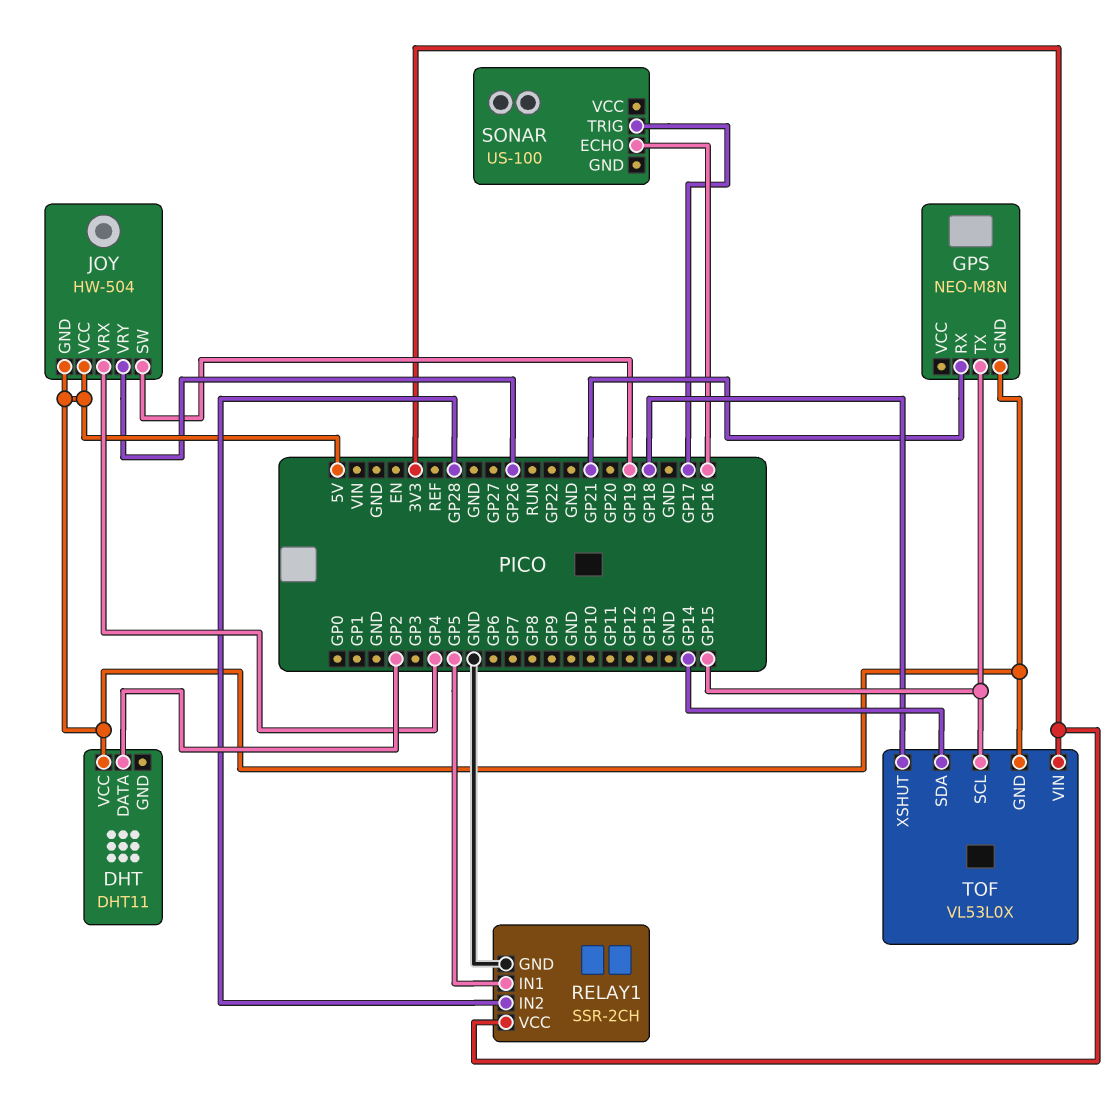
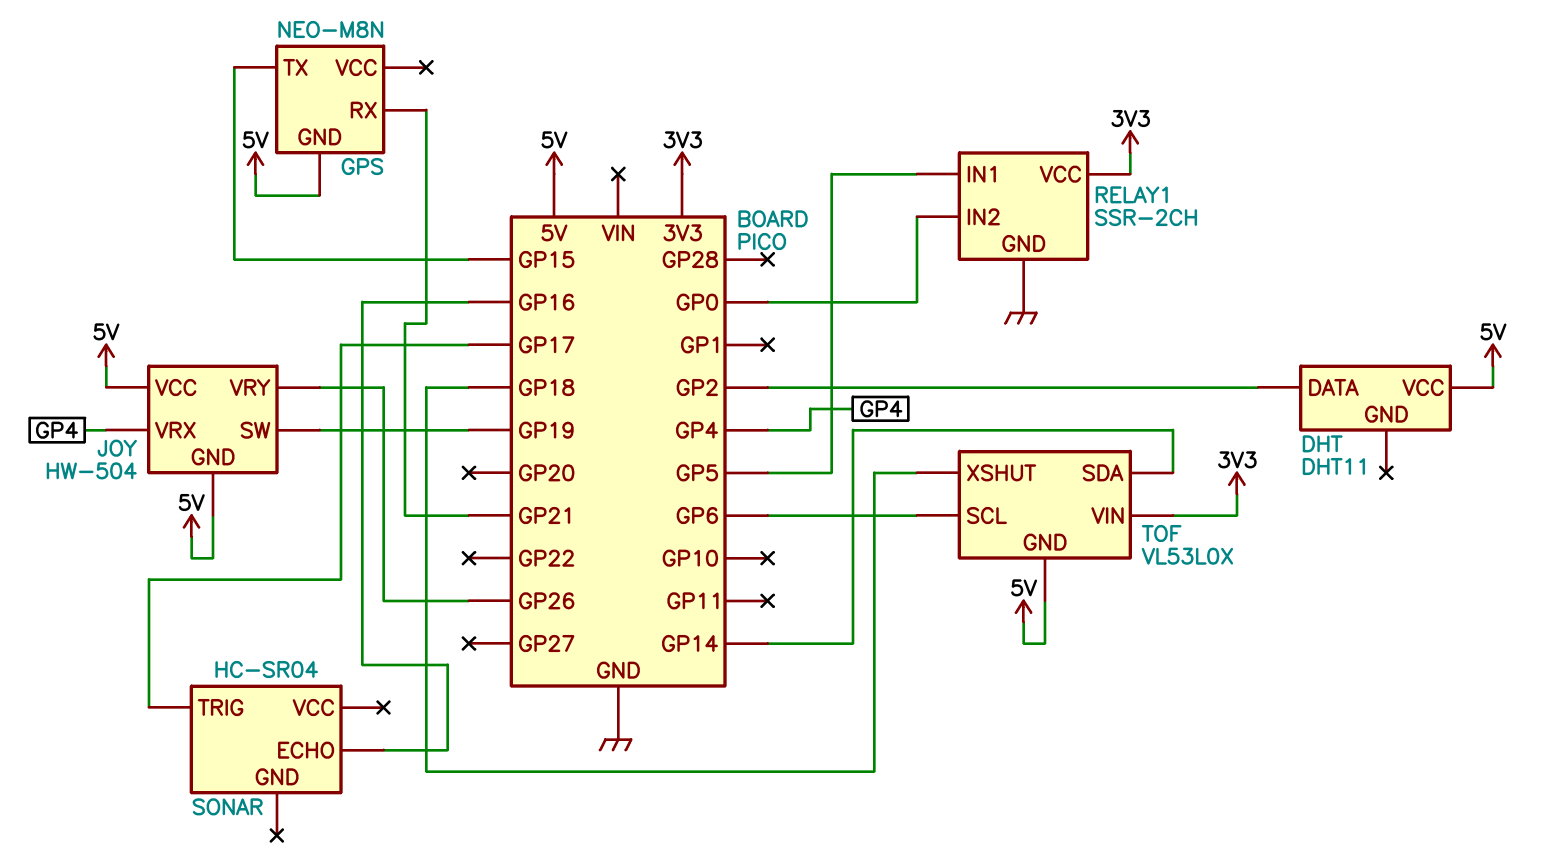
RELAY1 pin IN2: GP28 -> GP0
SONAR: US-100 -> HC-SR04
TOF pin SCL: GP15 -> GP6

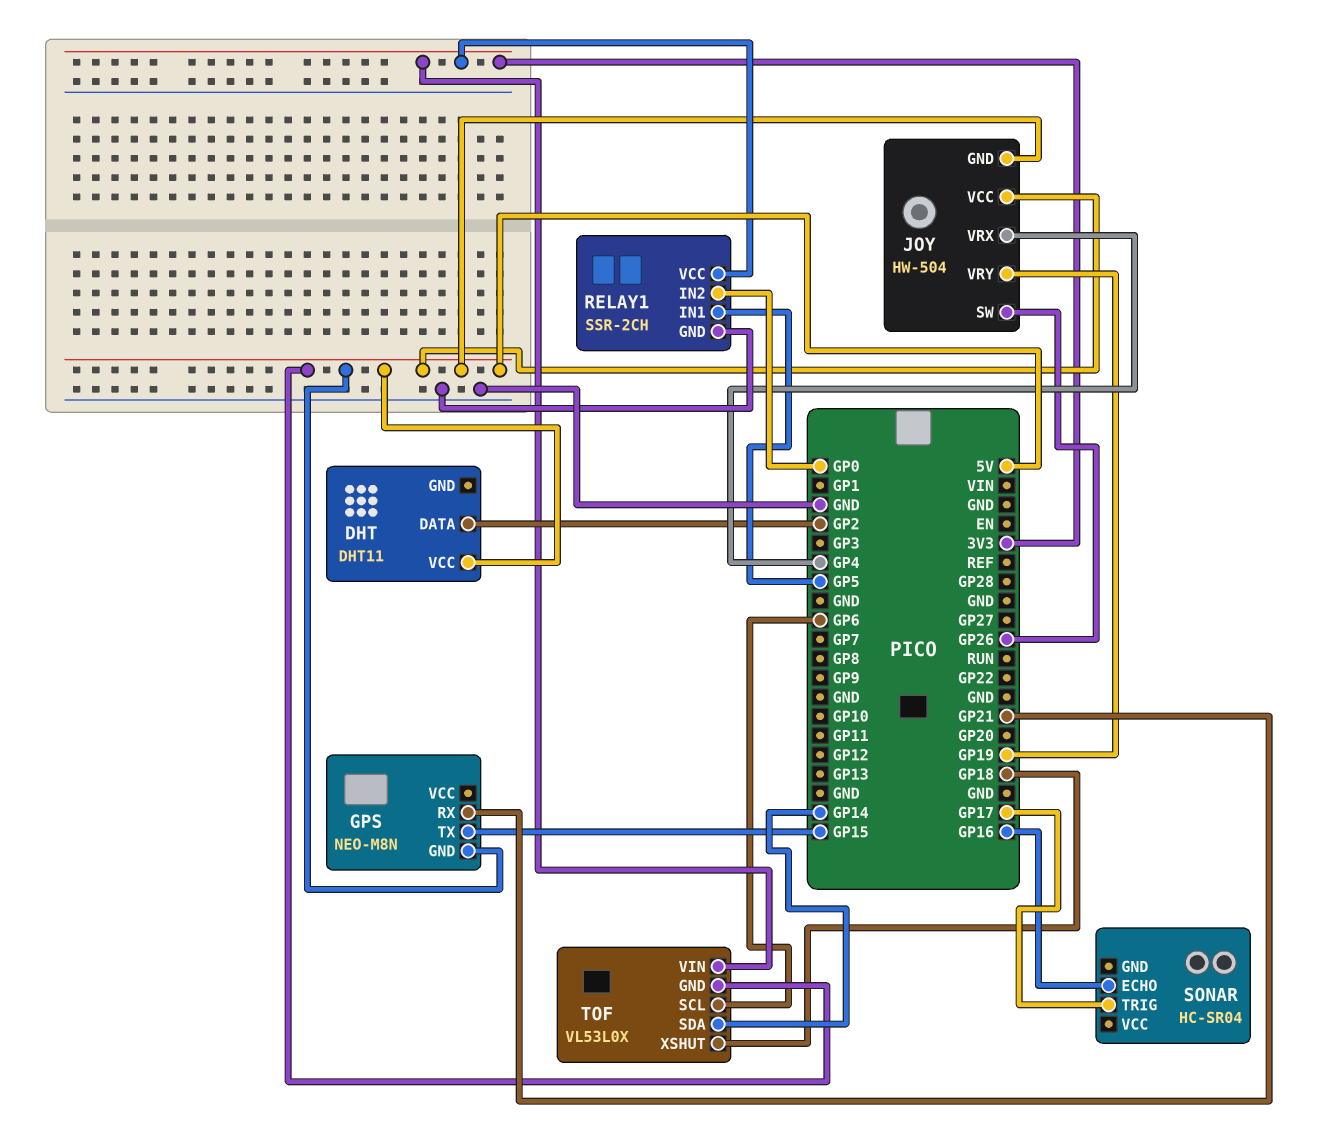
JOY pin SW: GP19 -> GP26
JOY pin VRY: GP26 -> GP19

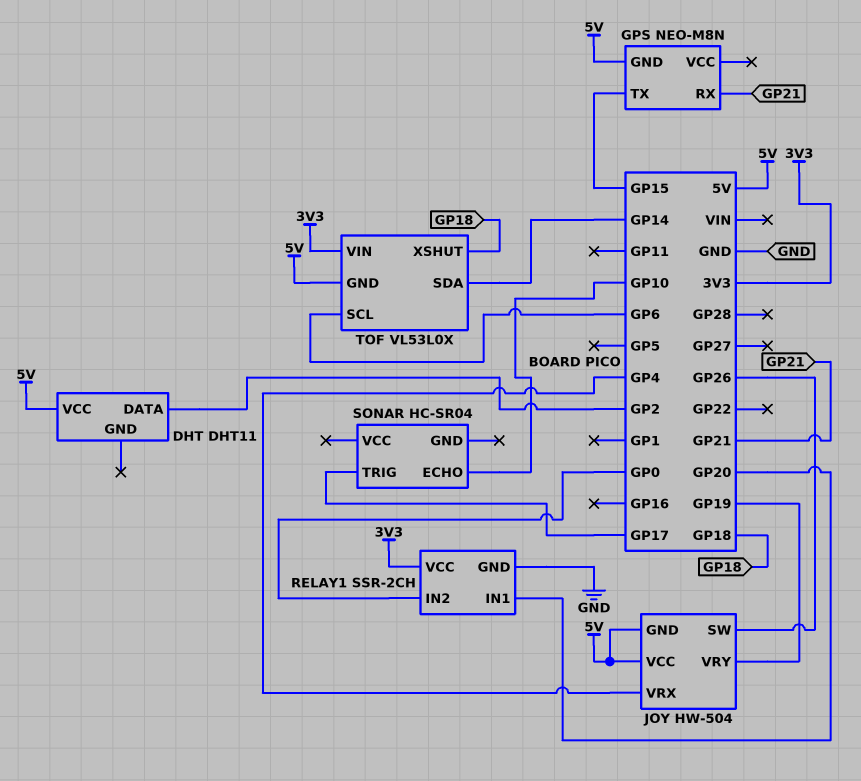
RELAY1 pin IN1: GP5 -> GP20
SONAR pin ECHO: GP16 -> GP10

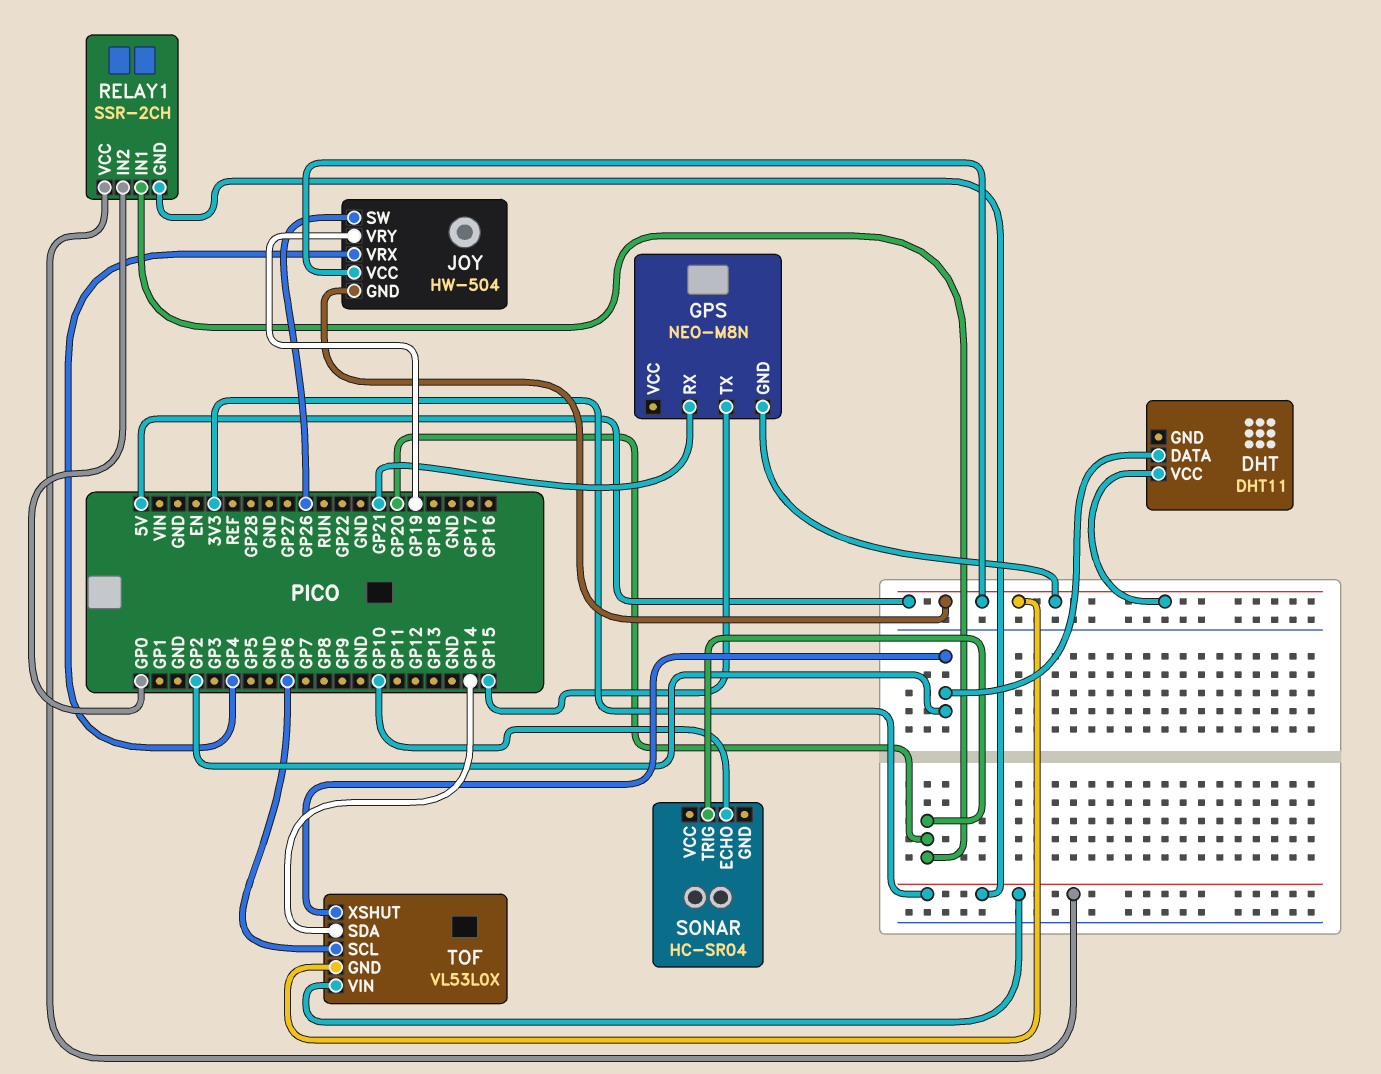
RELAY1 pin GND: GND -> 3V3
SONAR pin TRIG: GP17 -> GP20
TOF pin XSHUT: GP18 -> GP2

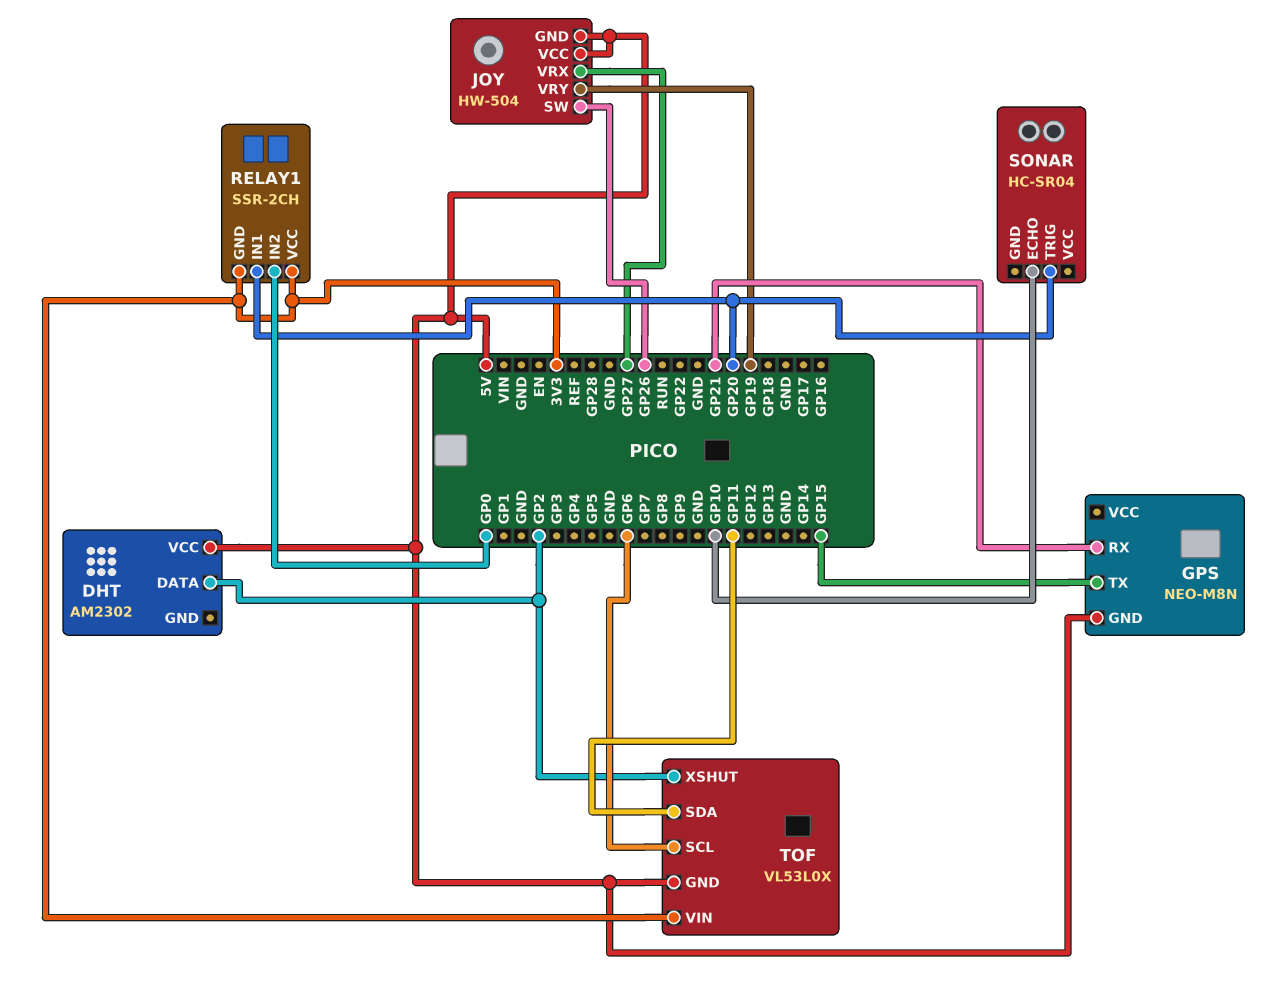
DHT: DHT11 -> AM2302
JOY pin VRX: GP4 -> GP27
TOF pin SDA: GP14 -> GP11

